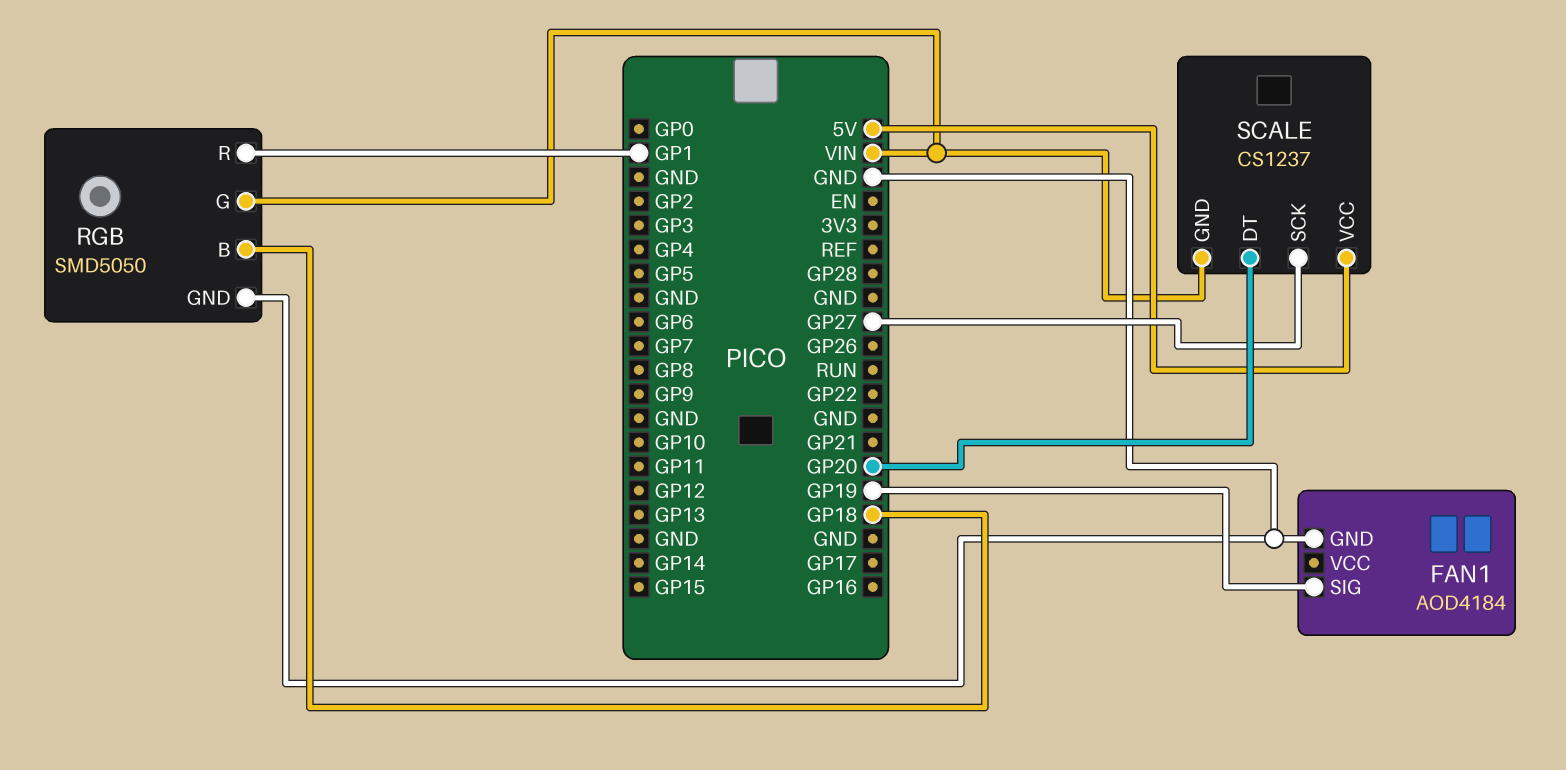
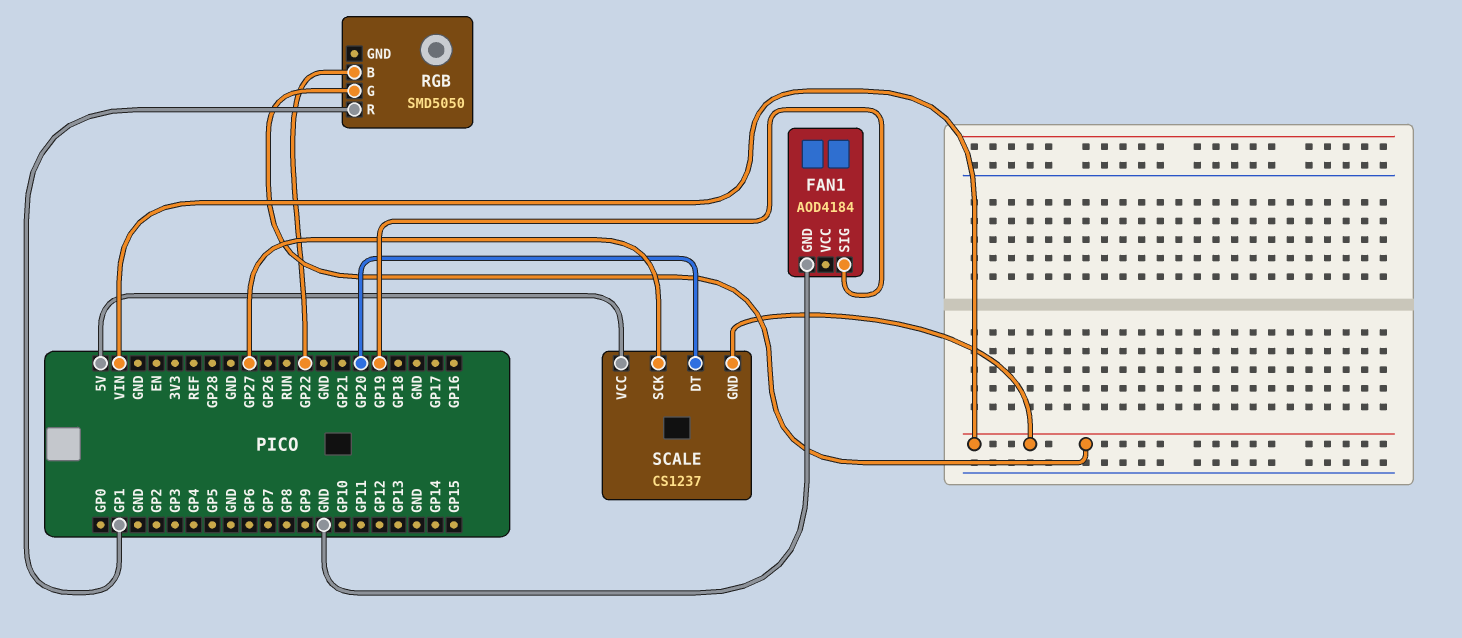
RGB pin B: GP18 -> GP22
RGB pin GND: GND -> none

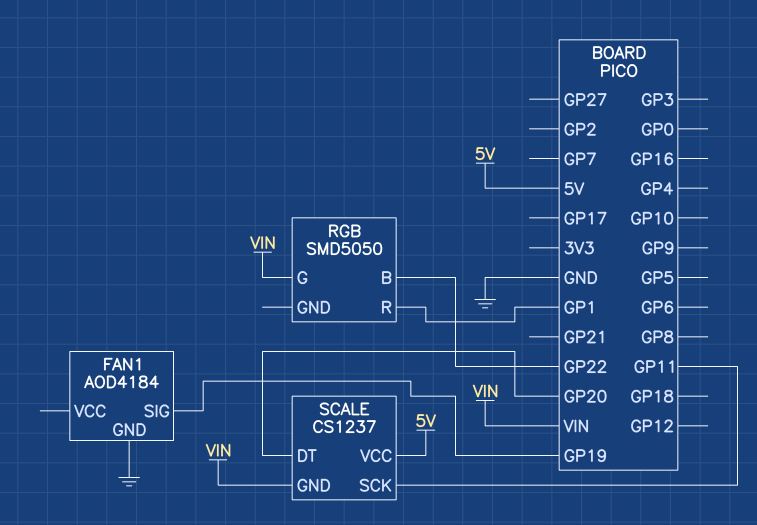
SCALE pin SCK: GP27 -> GP11

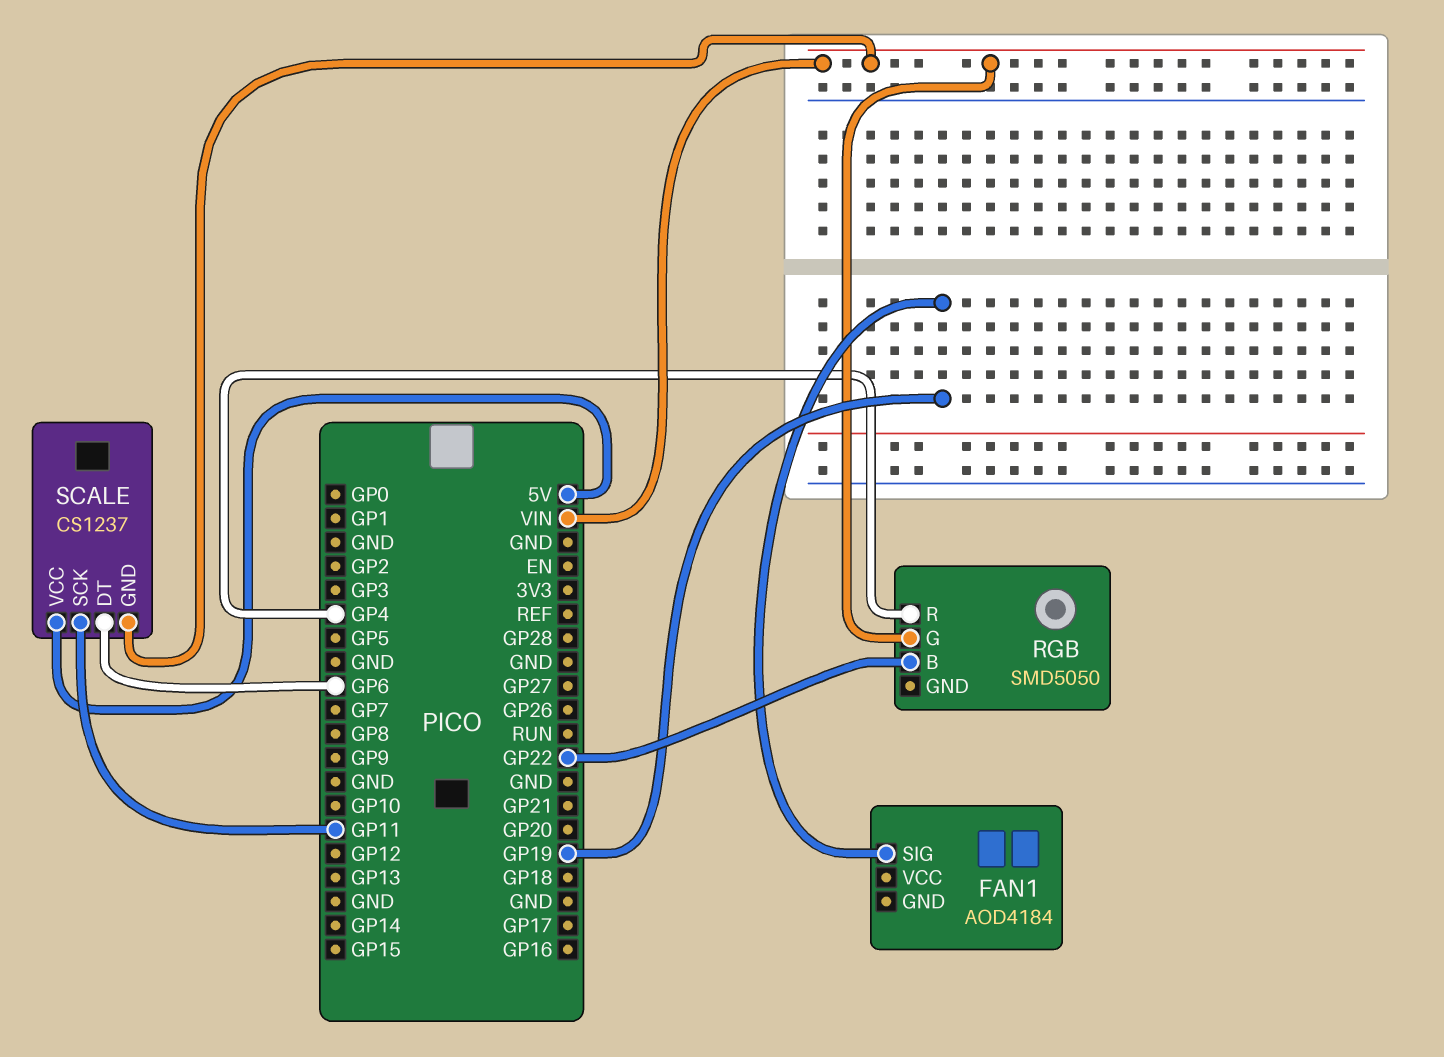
FAN1 pin GND: GND -> none
RGB pin R: GP1 -> GP4
SCALE pin DT: GP20 -> GP6

